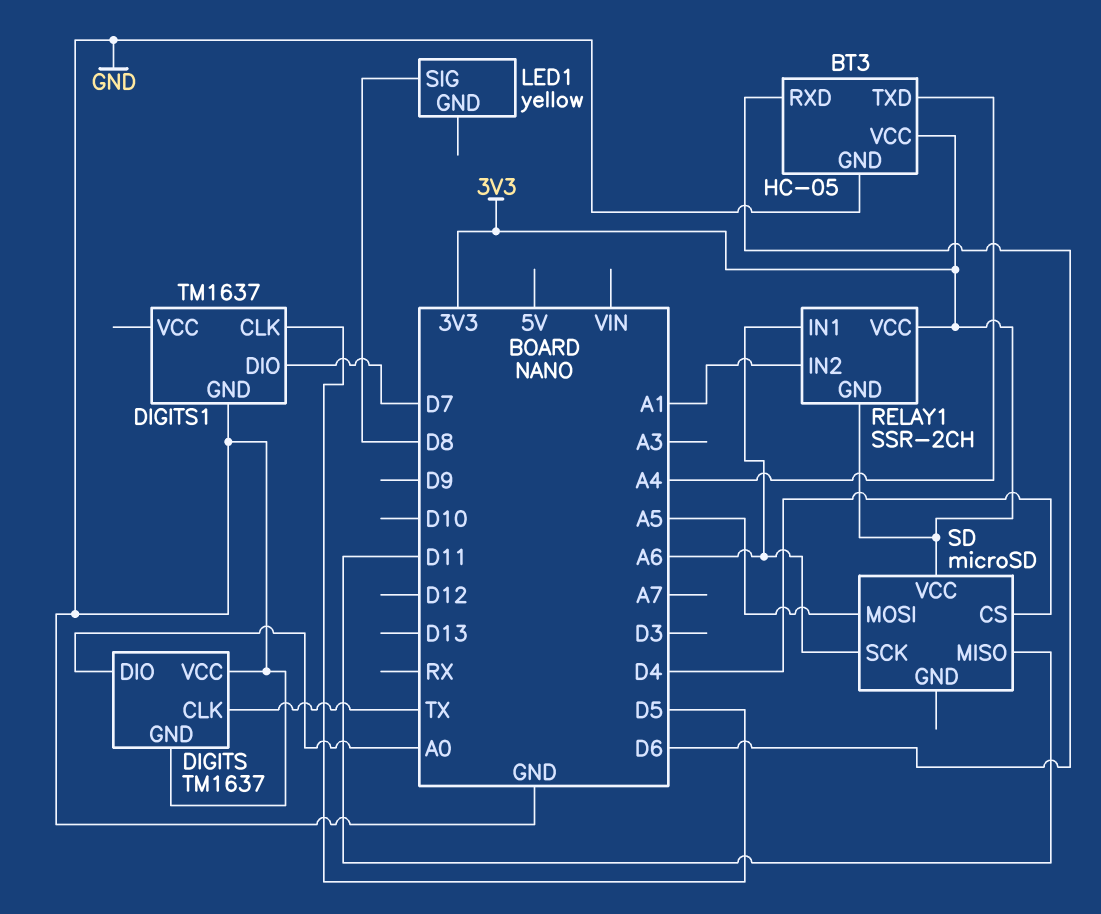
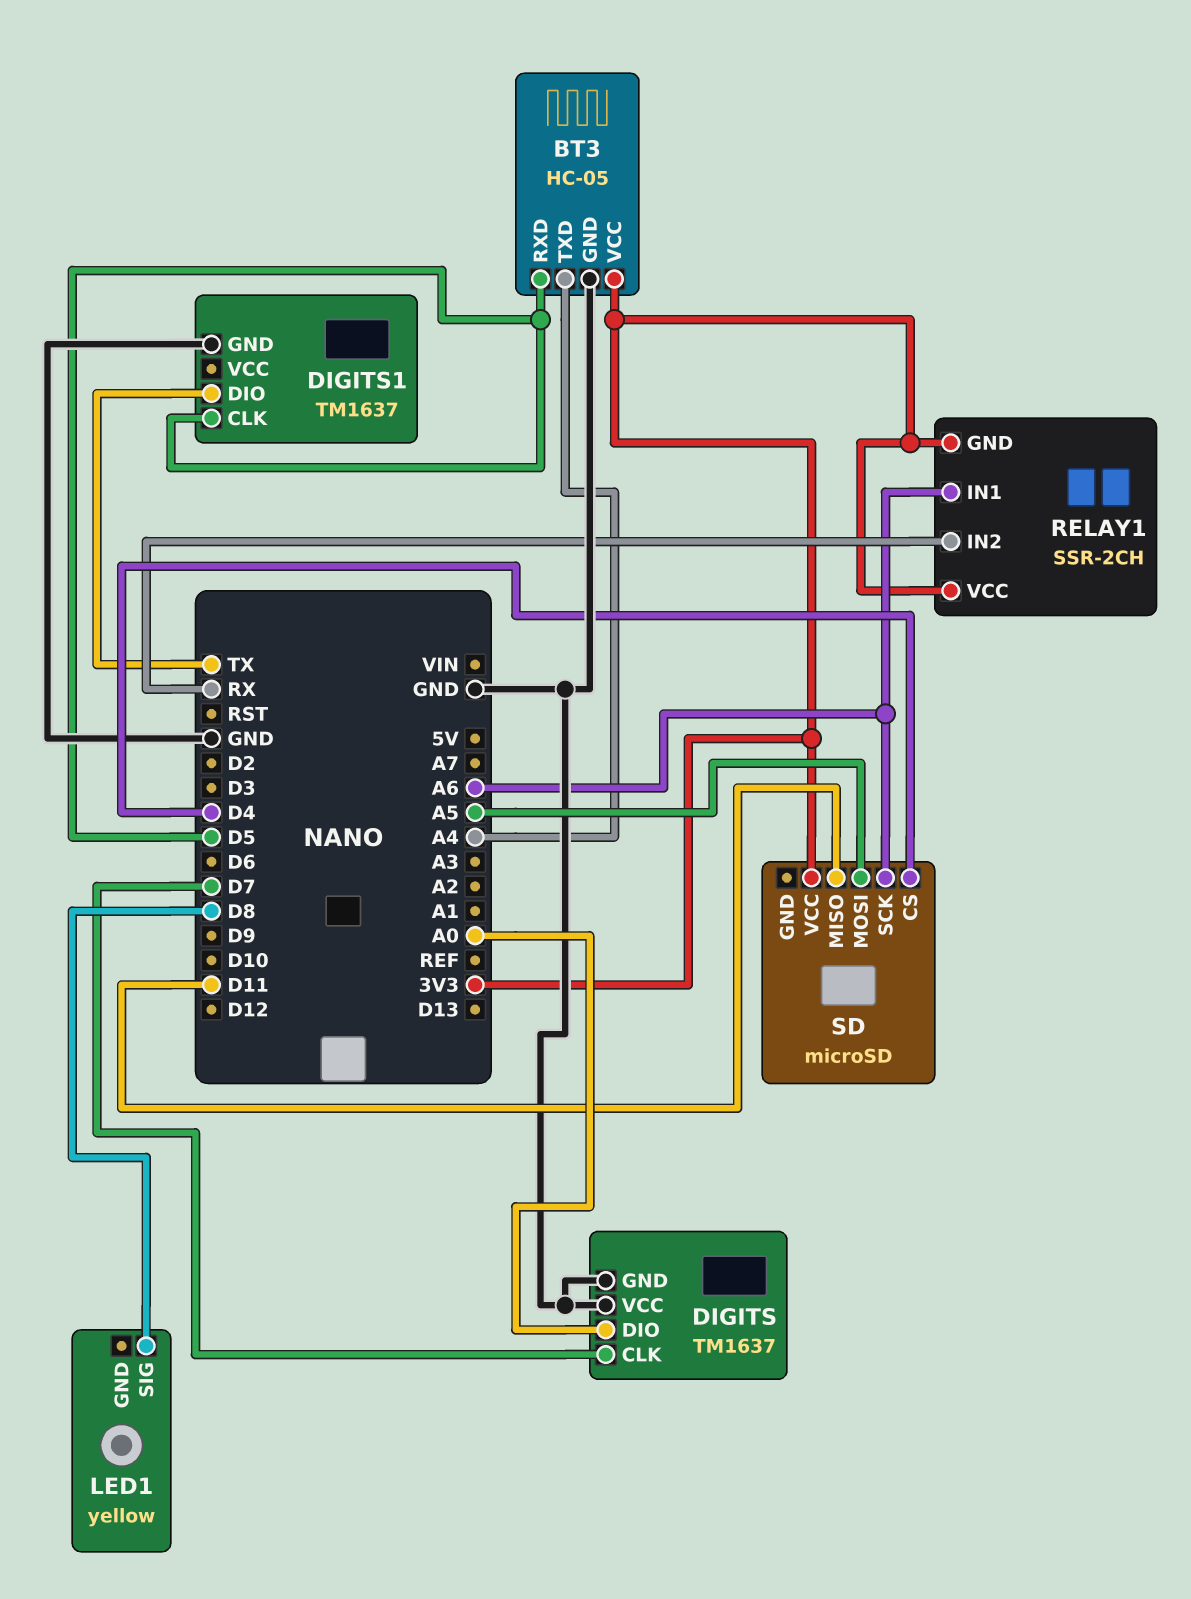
BT3 pin RXD: D6 -> D5
DIGITS pin CLK: TX -> D7
DIGITS1 pin DIO: D7 -> TX
RELAY1 pin IN2: A1 -> RX

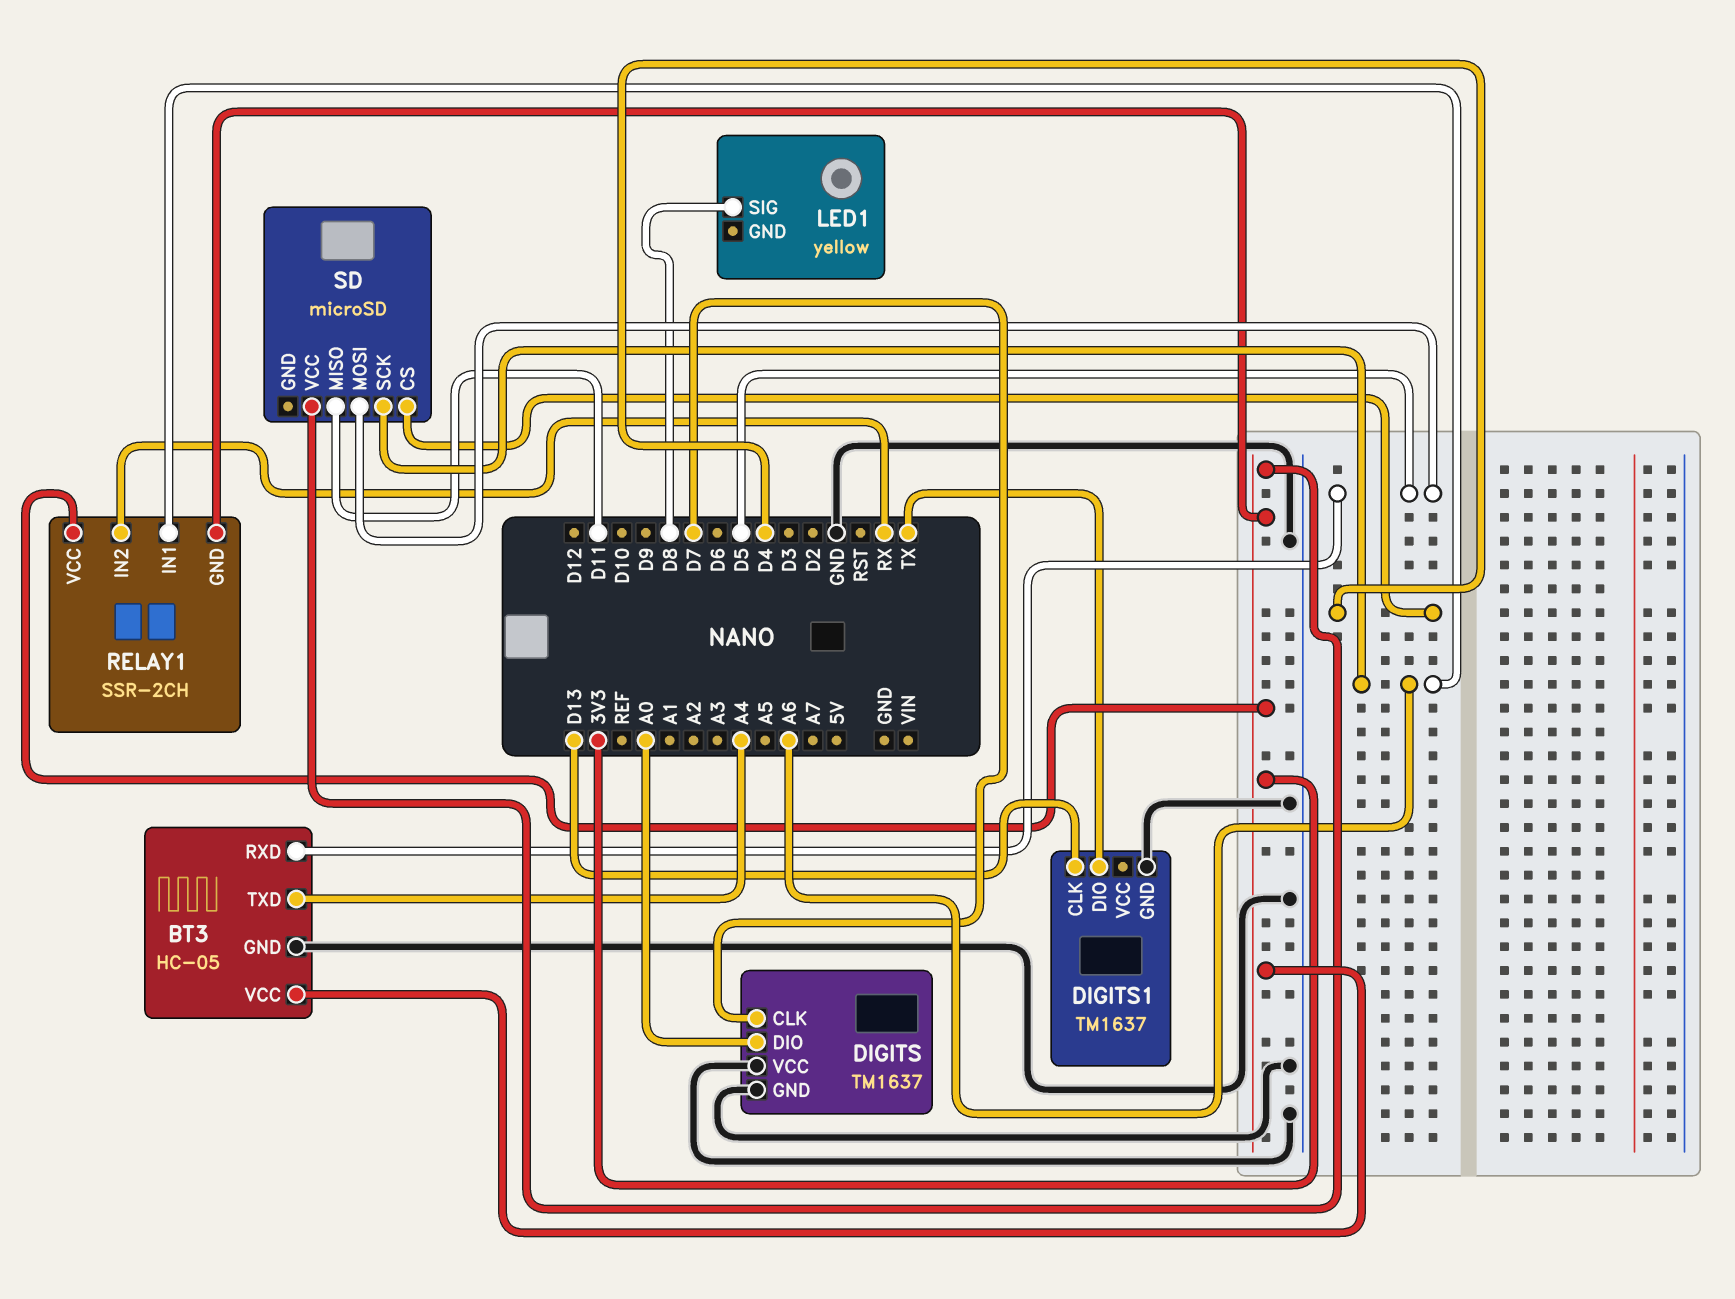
DIGITS1 pin CLK: D5 -> D13
SD pin MOSI: A5 -> D5

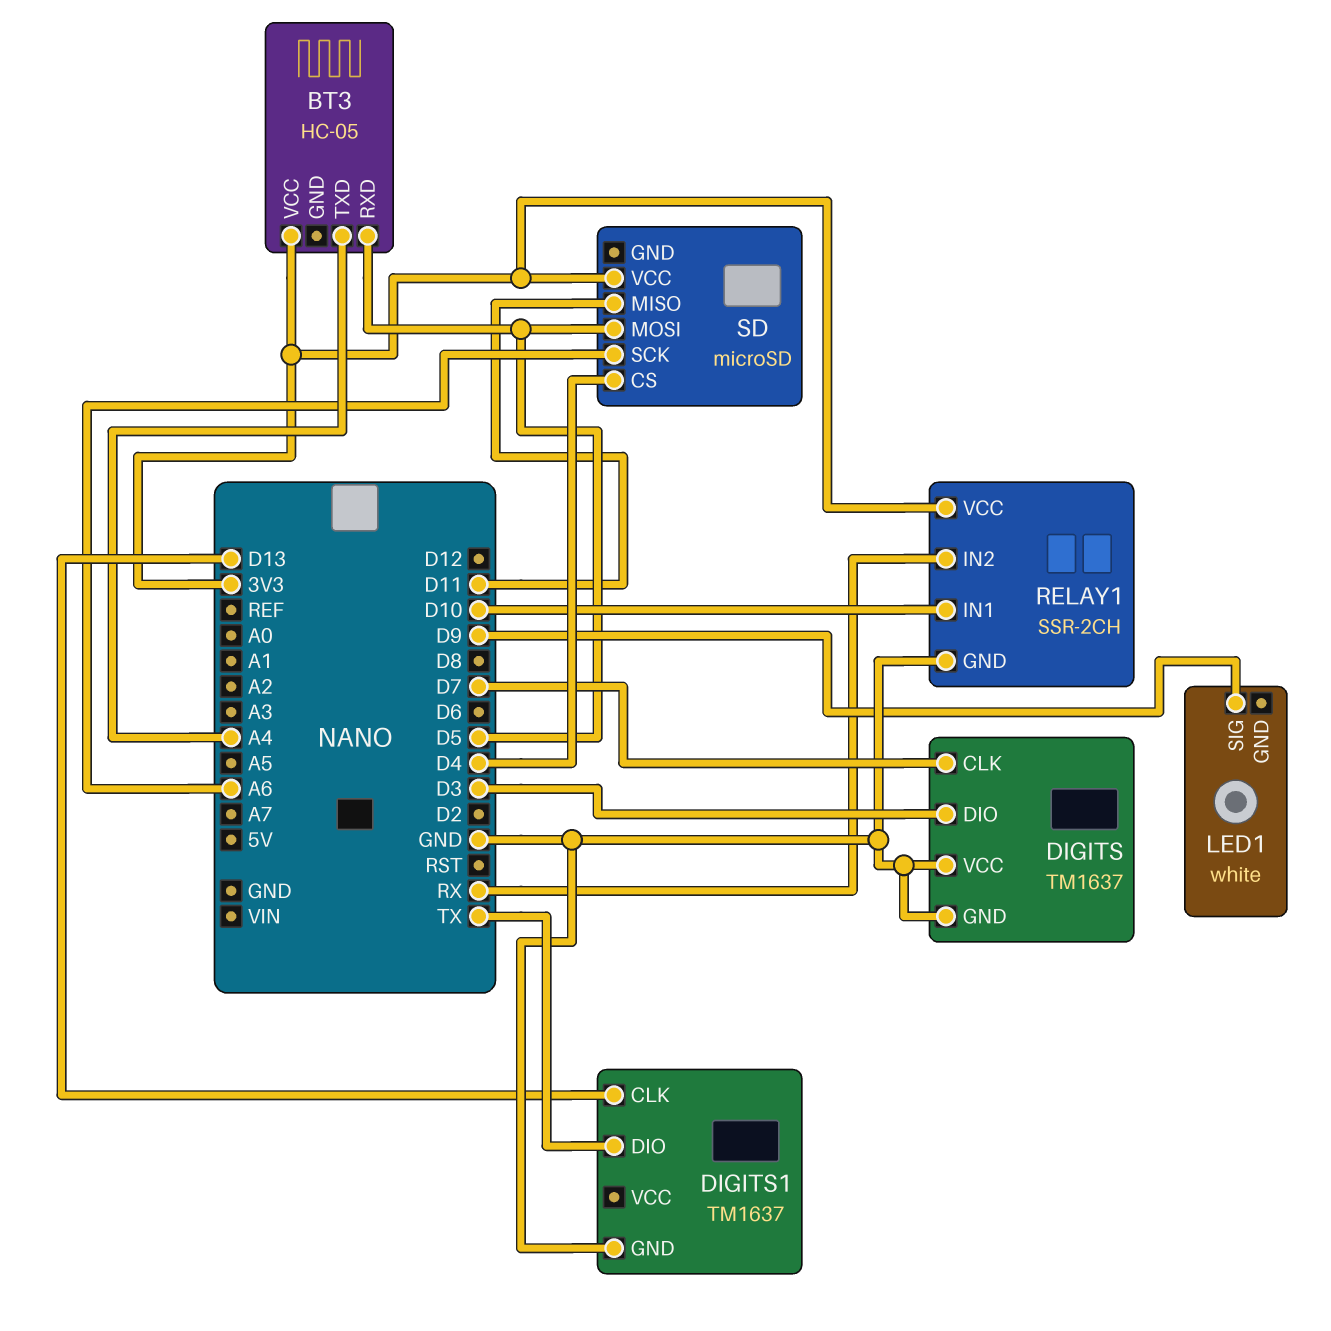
BT3 pin GND: GND -> none
DIGITS pin DIO: A0 -> D3
LED1: yellow -> white
LED1 pin SIG: D8 -> D9
RELAY1 pin GND: 3V3 -> GND
RELAY1 pin IN1: A6 -> D10

